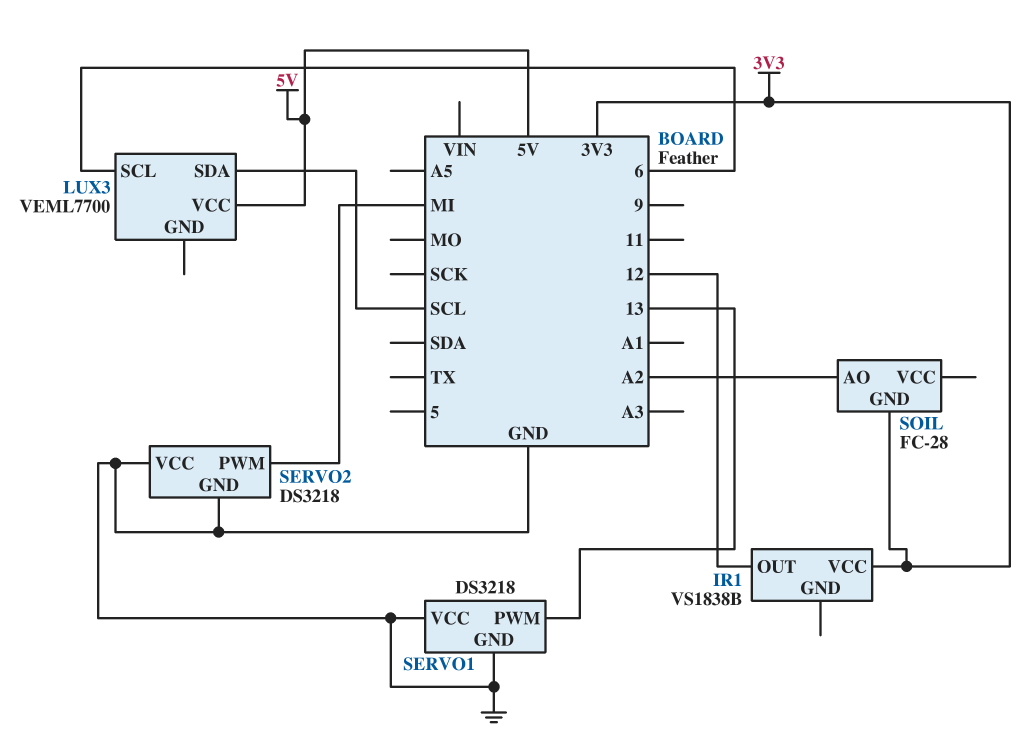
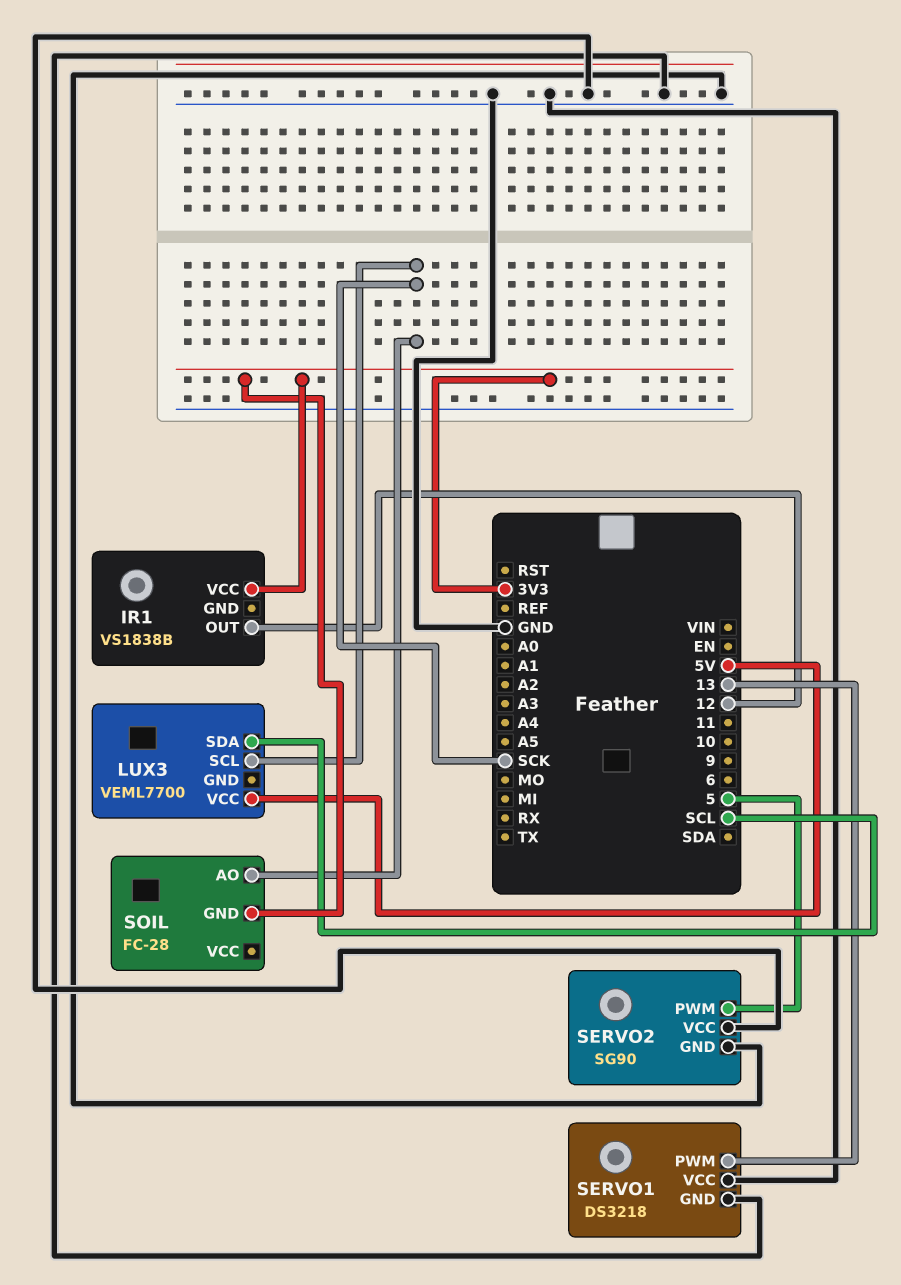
LUX3 pin SCL: 6 -> SCK
SERVO2: DS3218 -> SG90
SERVO2 pin PWM: MI -> 5
SOIL pin AO: A2 -> SCK

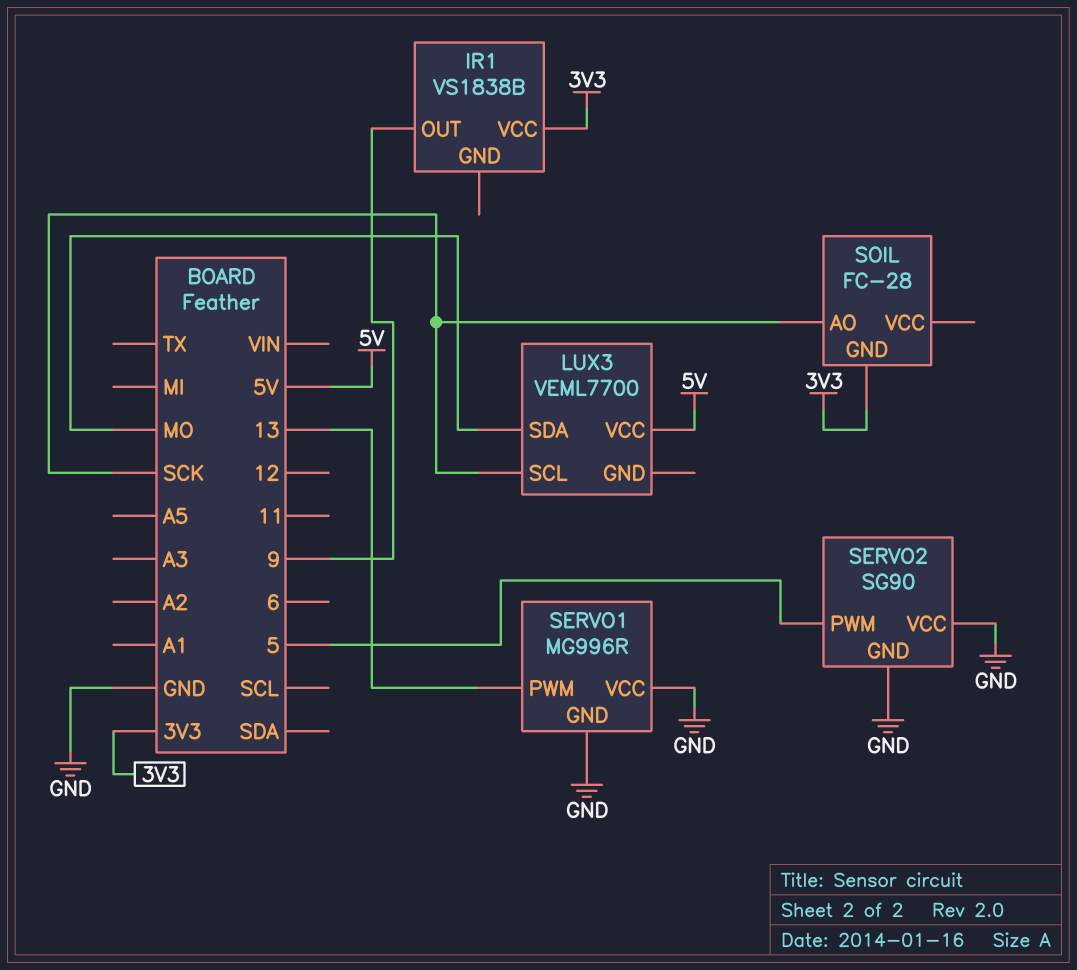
IR1 pin OUT: 12 -> 9
LUX3 pin SDA: SCL -> MO
SERVO1: DS3218 -> MG996R

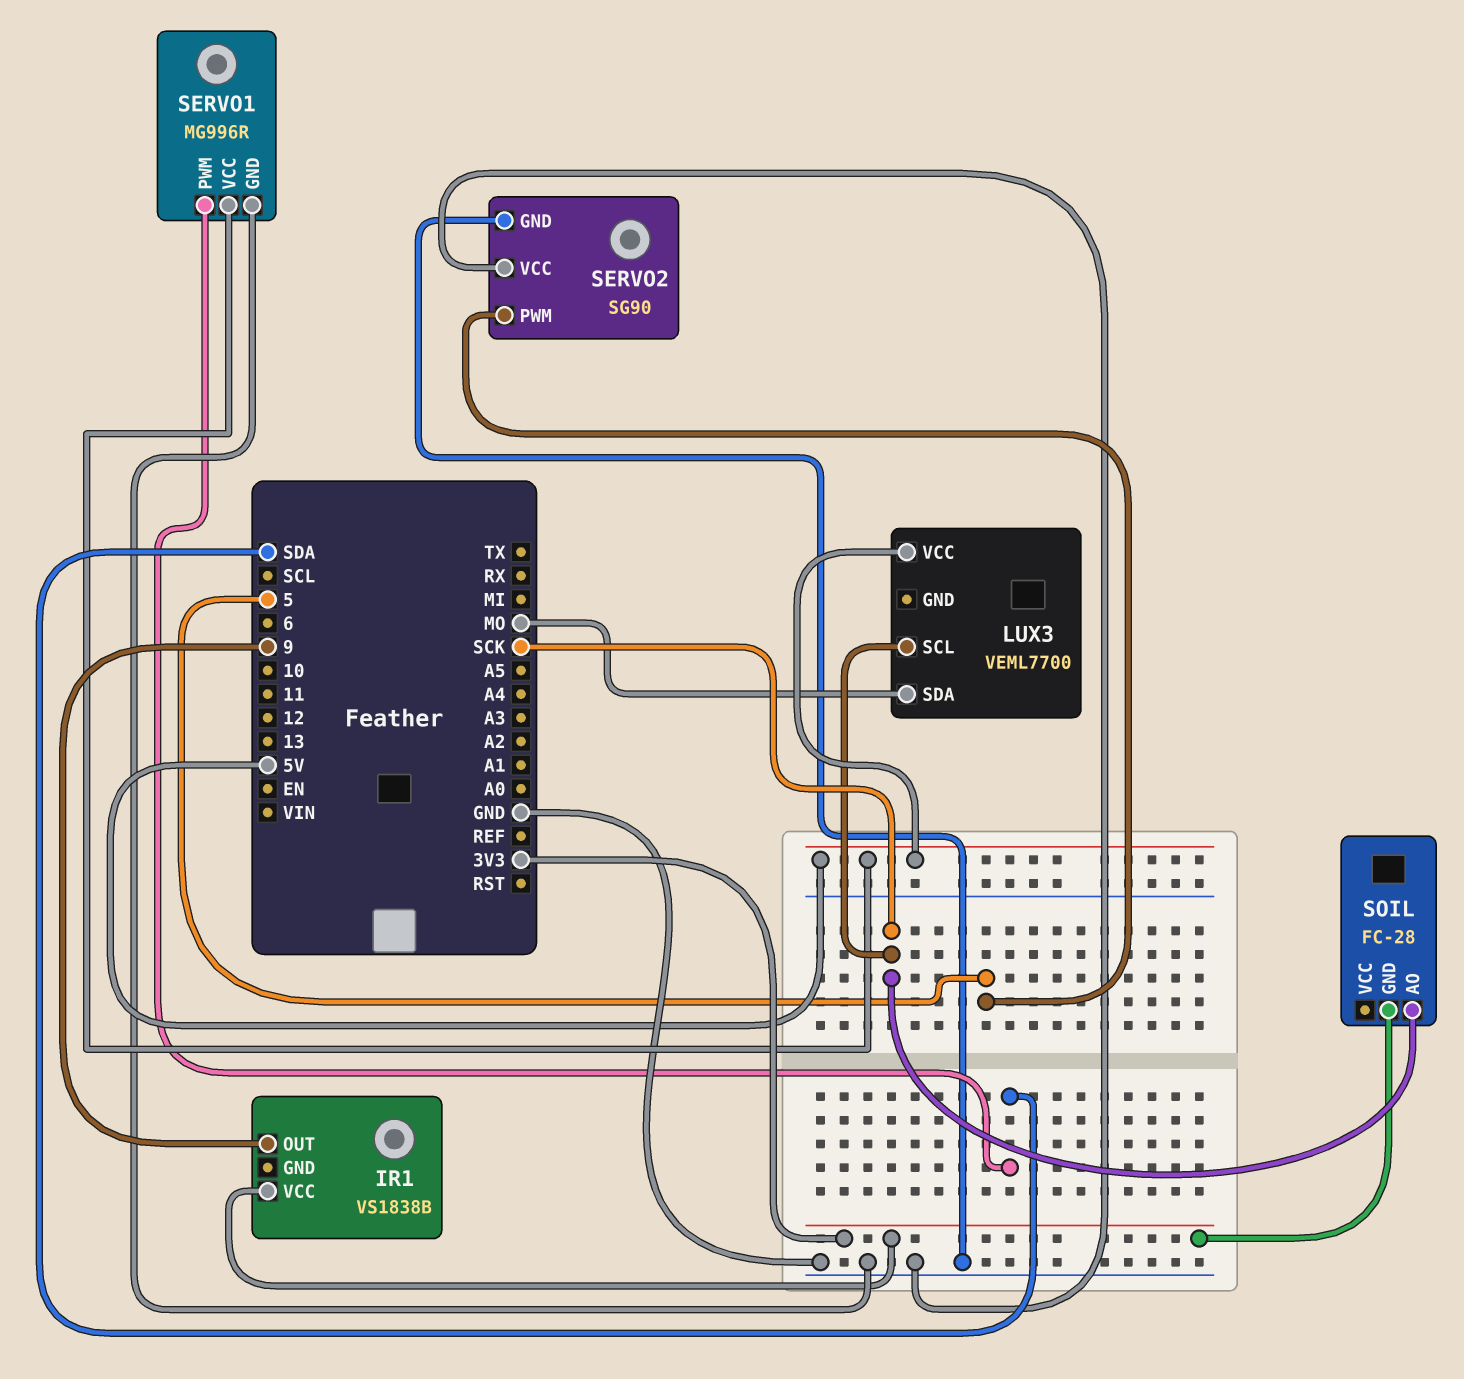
SERVO1 pin PWM: 13 -> SDA
SERVO1 pin VCC: GND -> 5V

